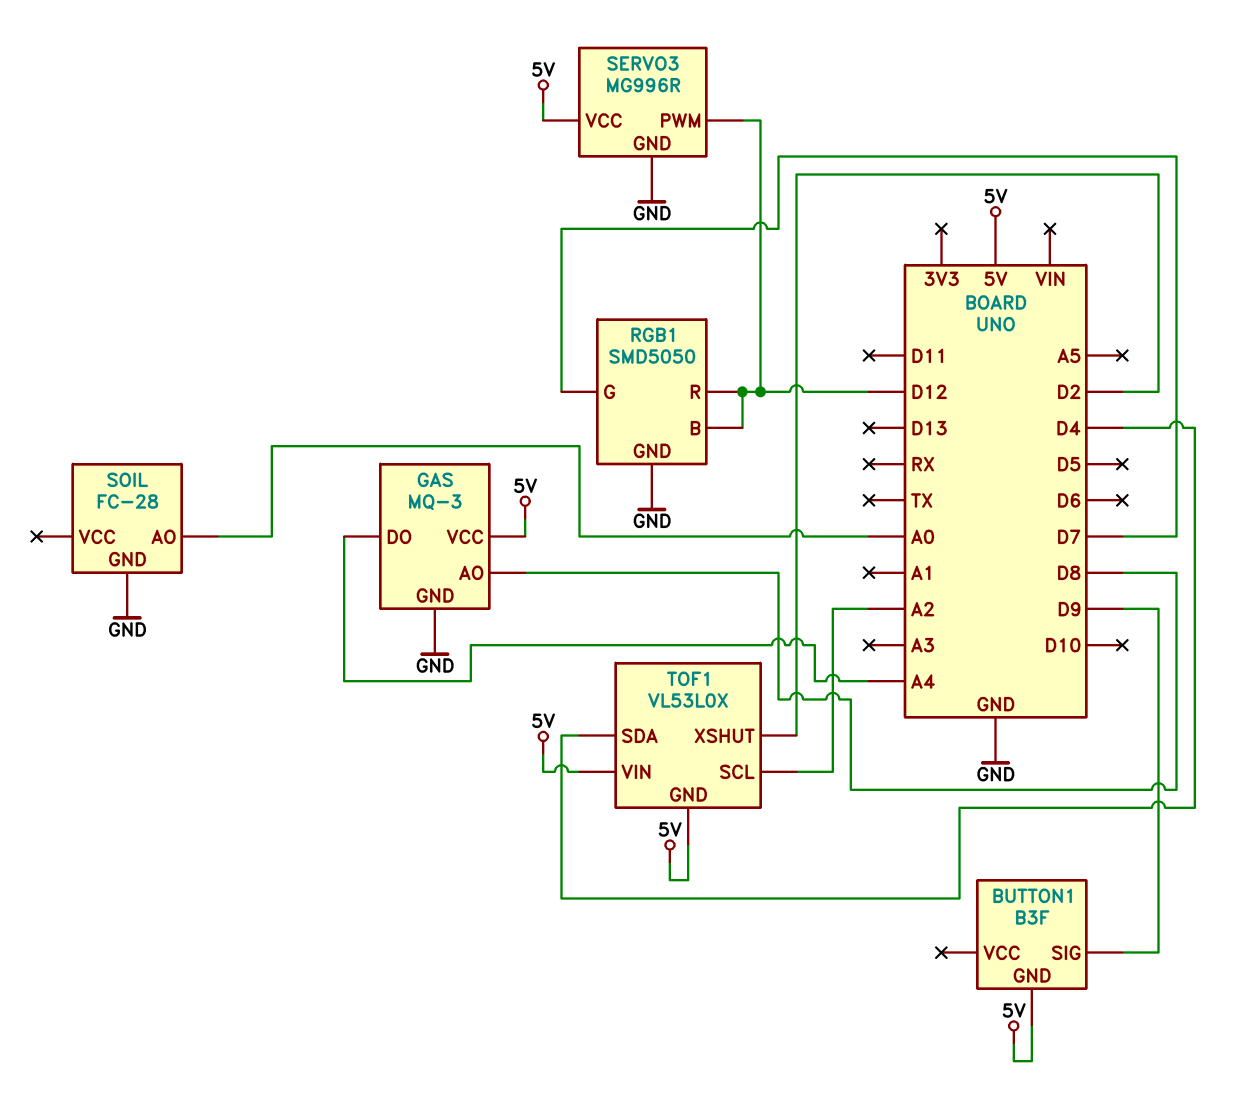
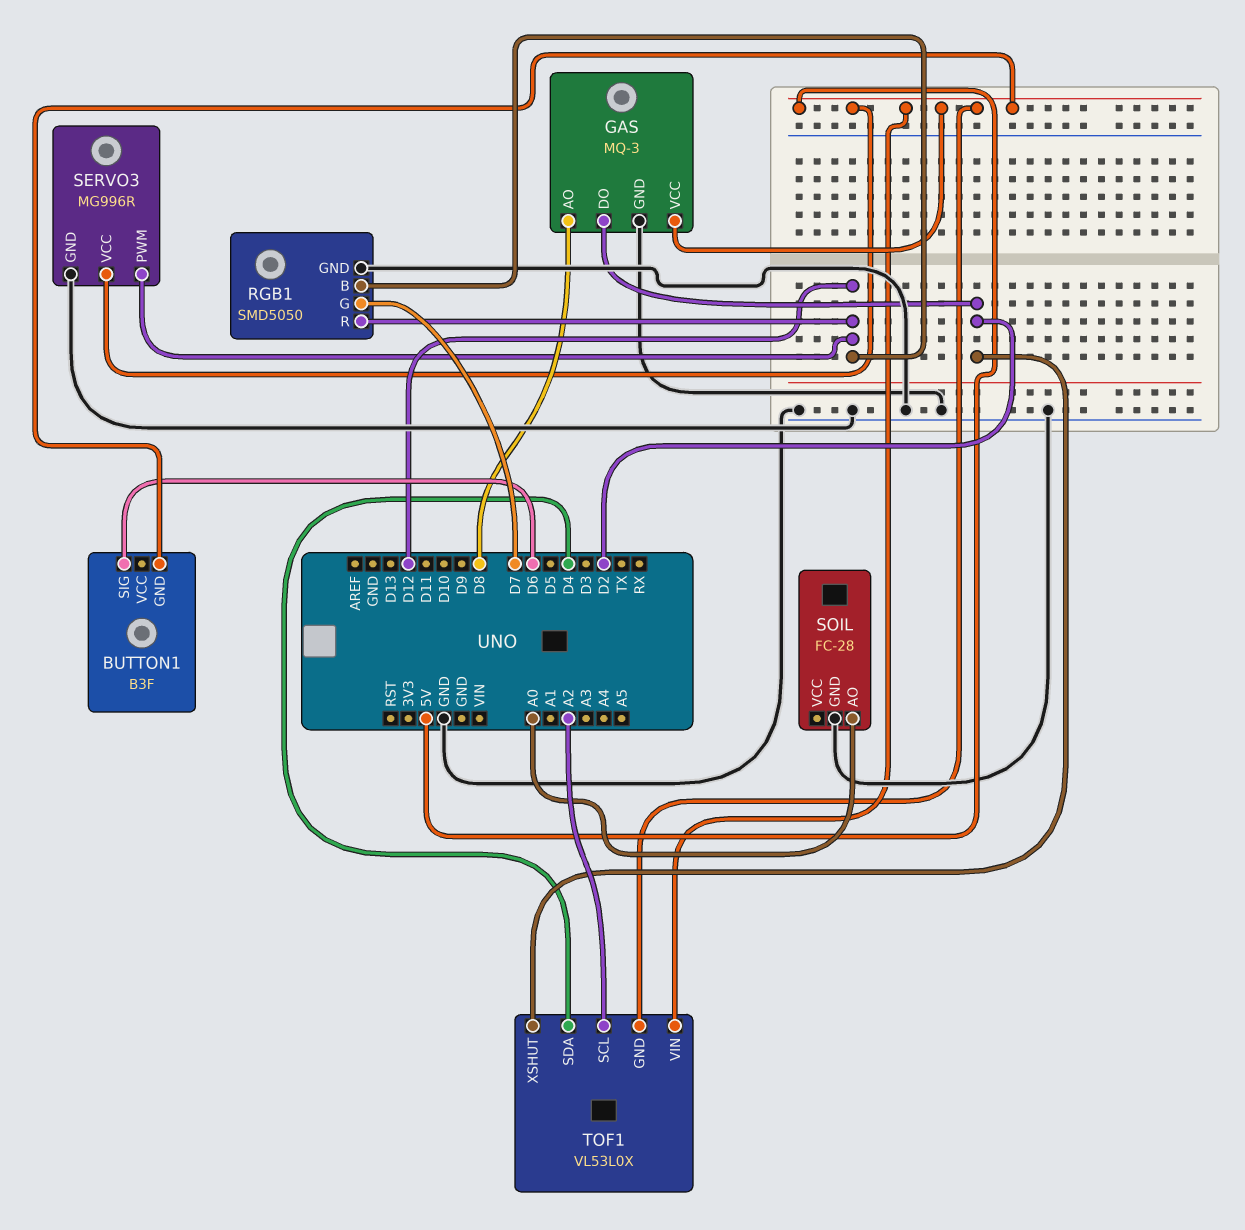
BUTTON1 pin SIG: D9 -> D6
GAS pin DO: A4 -> D2

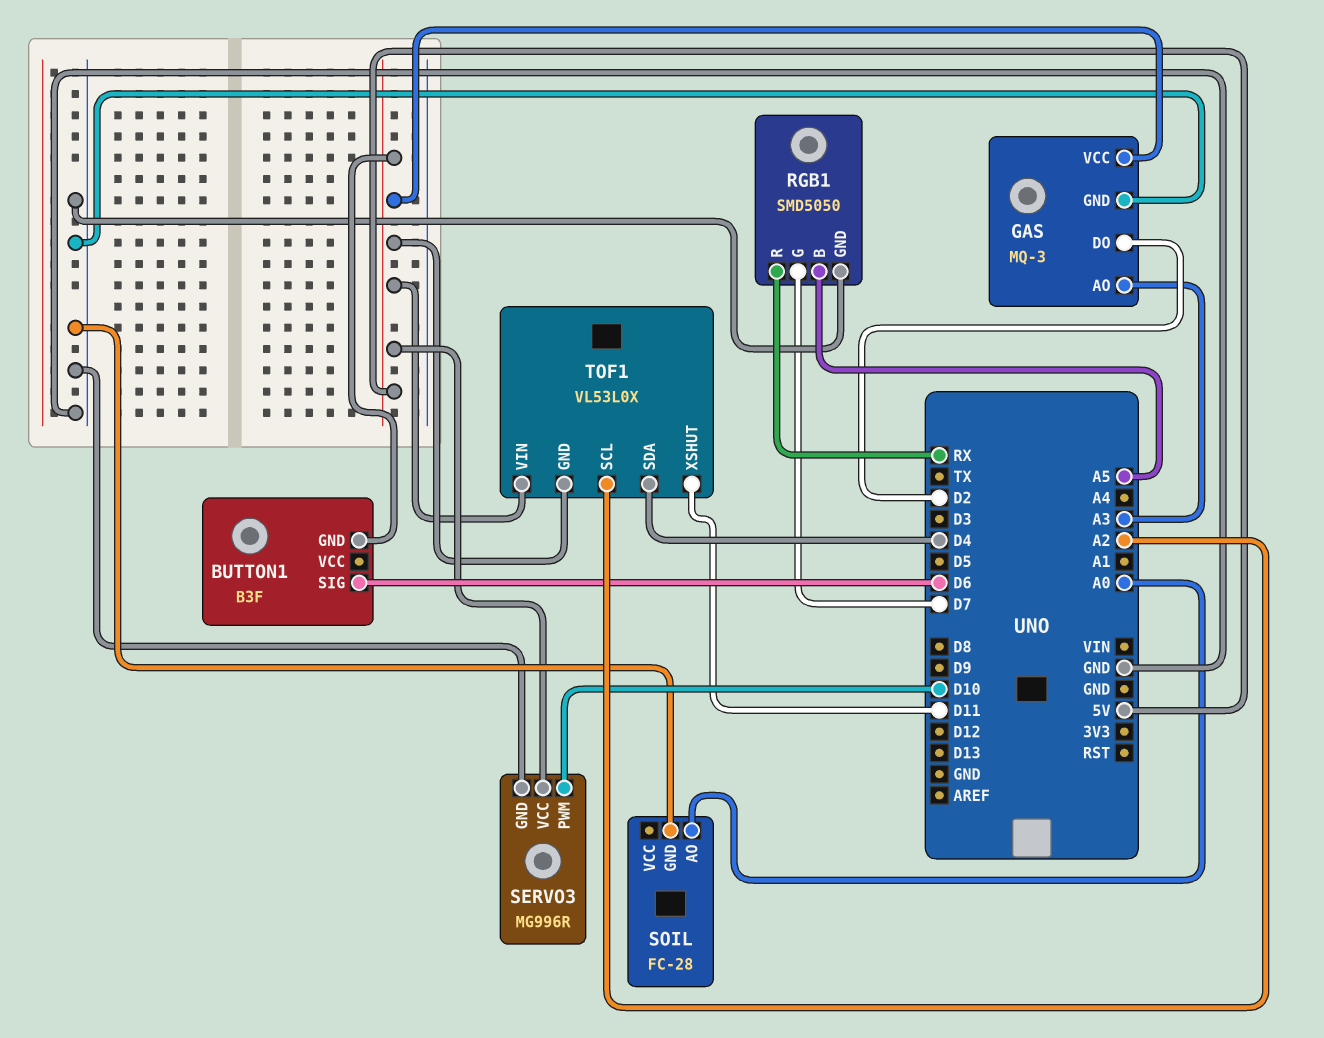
GAS pin AO: D8 -> A3
RGB1 pin B: D12 -> A5
RGB1 pin R: D12 -> RX
SERVO3 pin PWM: D12 -> D10
TOF1 pin XSHUT: D2 -> D11

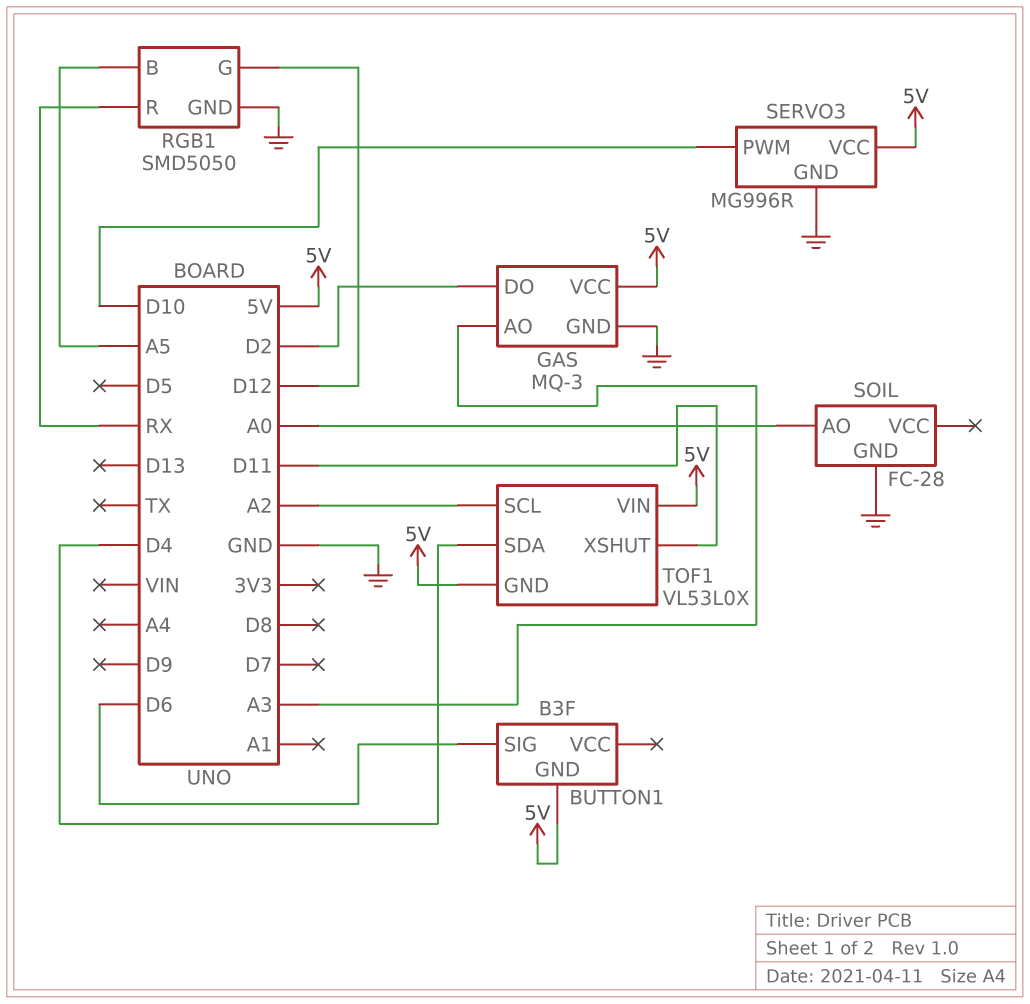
RGB1 pin G: D7 -> D12

